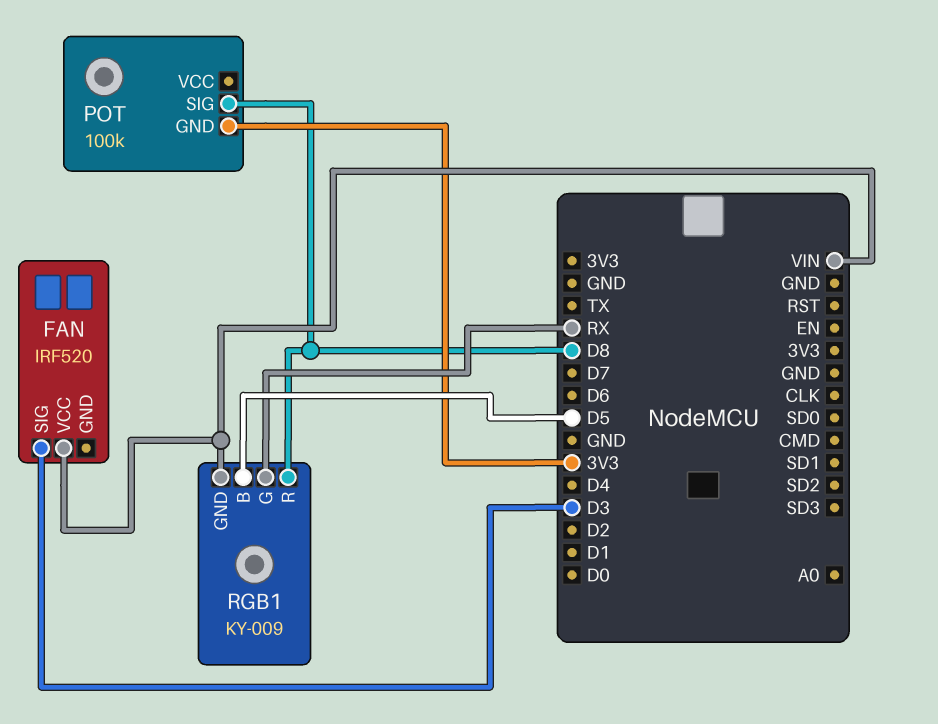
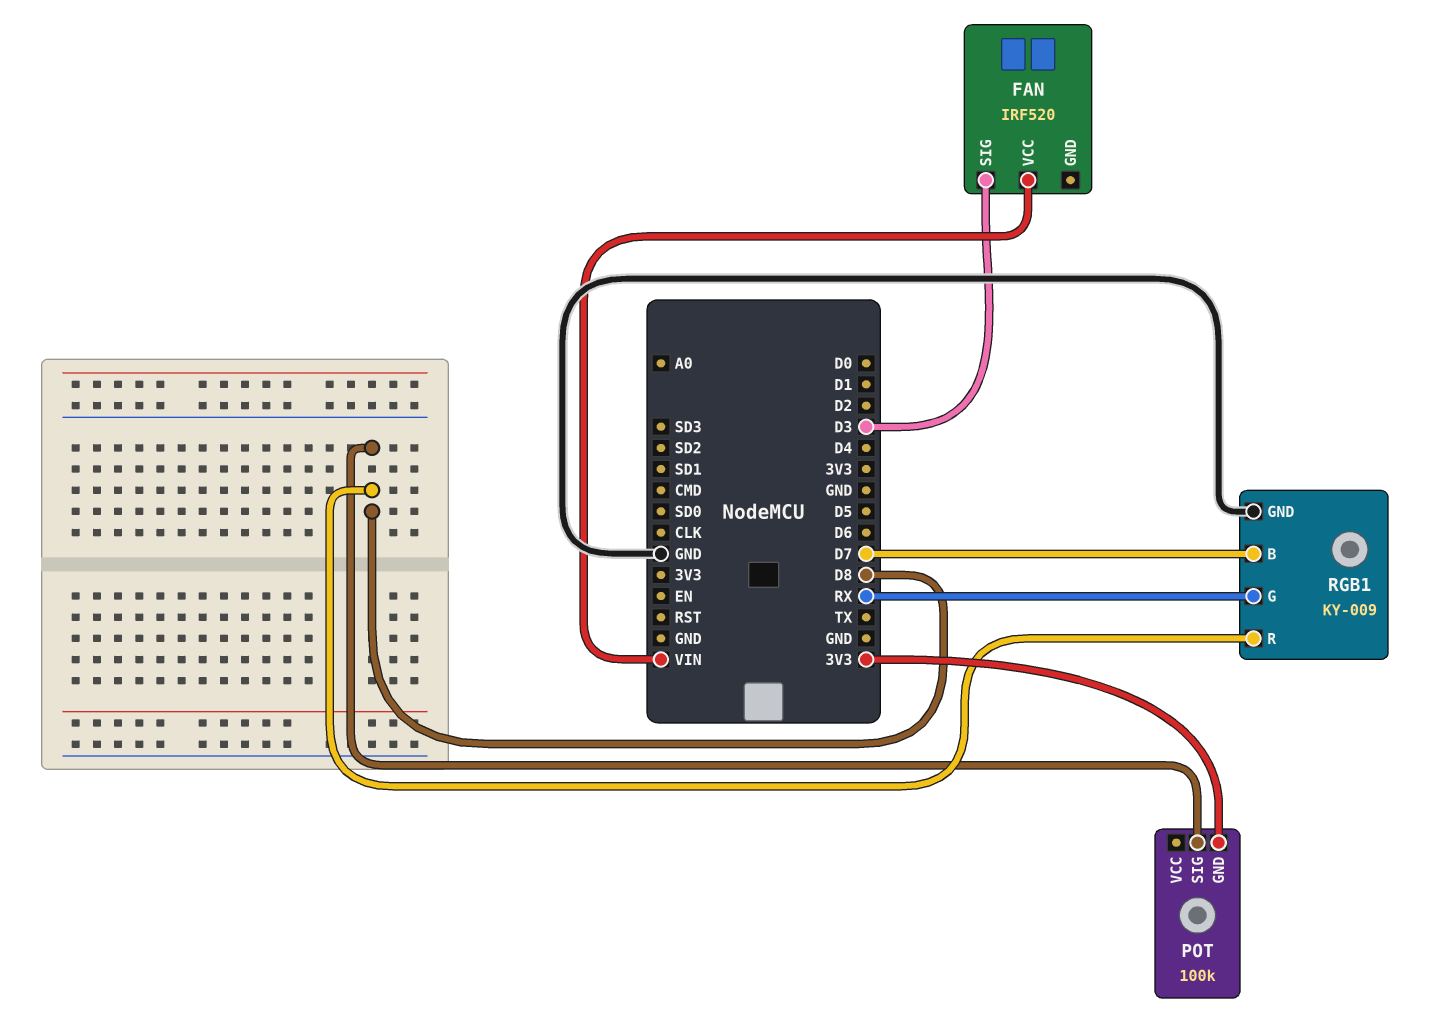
RGB1 pin B: D5 -> D7
RGB1 pin GND: VIN -> GND

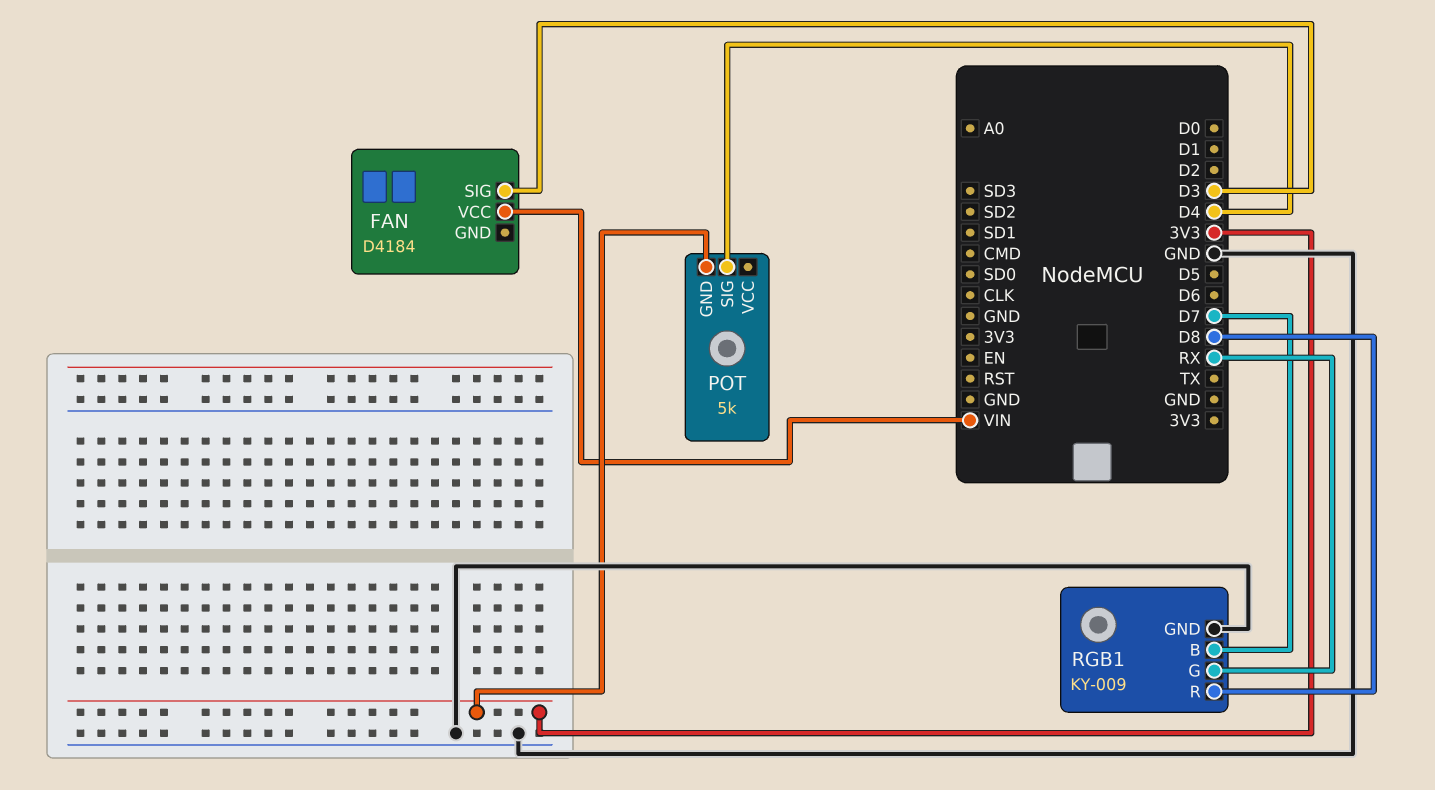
FAN: IRF520 -> D4184
POT: 100k -> 5k
POT pin SIG: D8 -> D4

